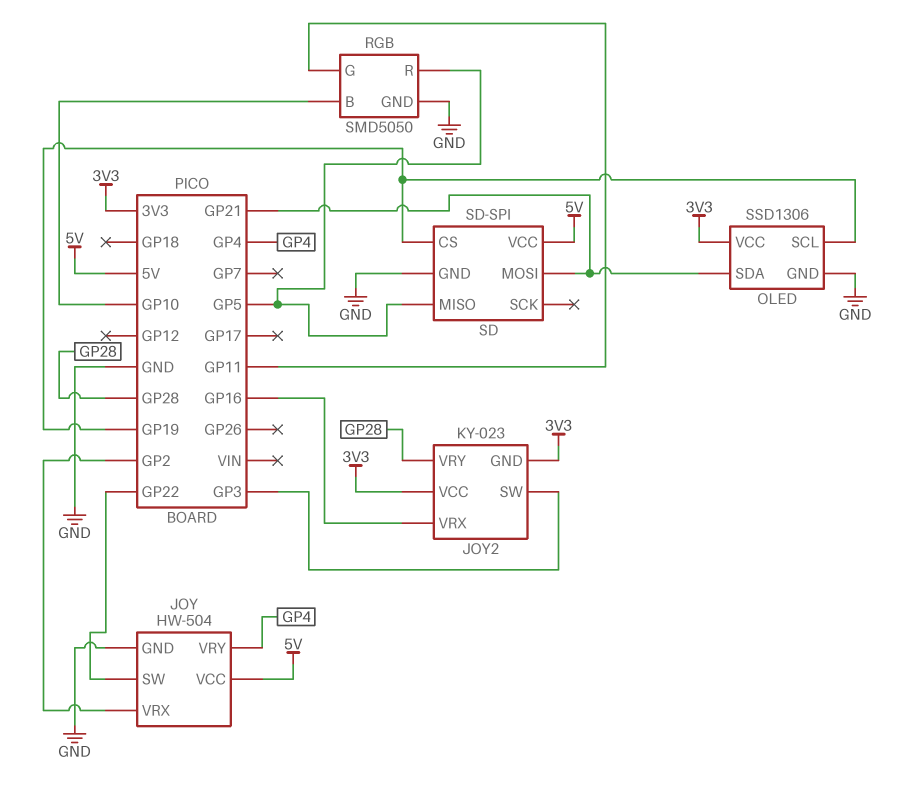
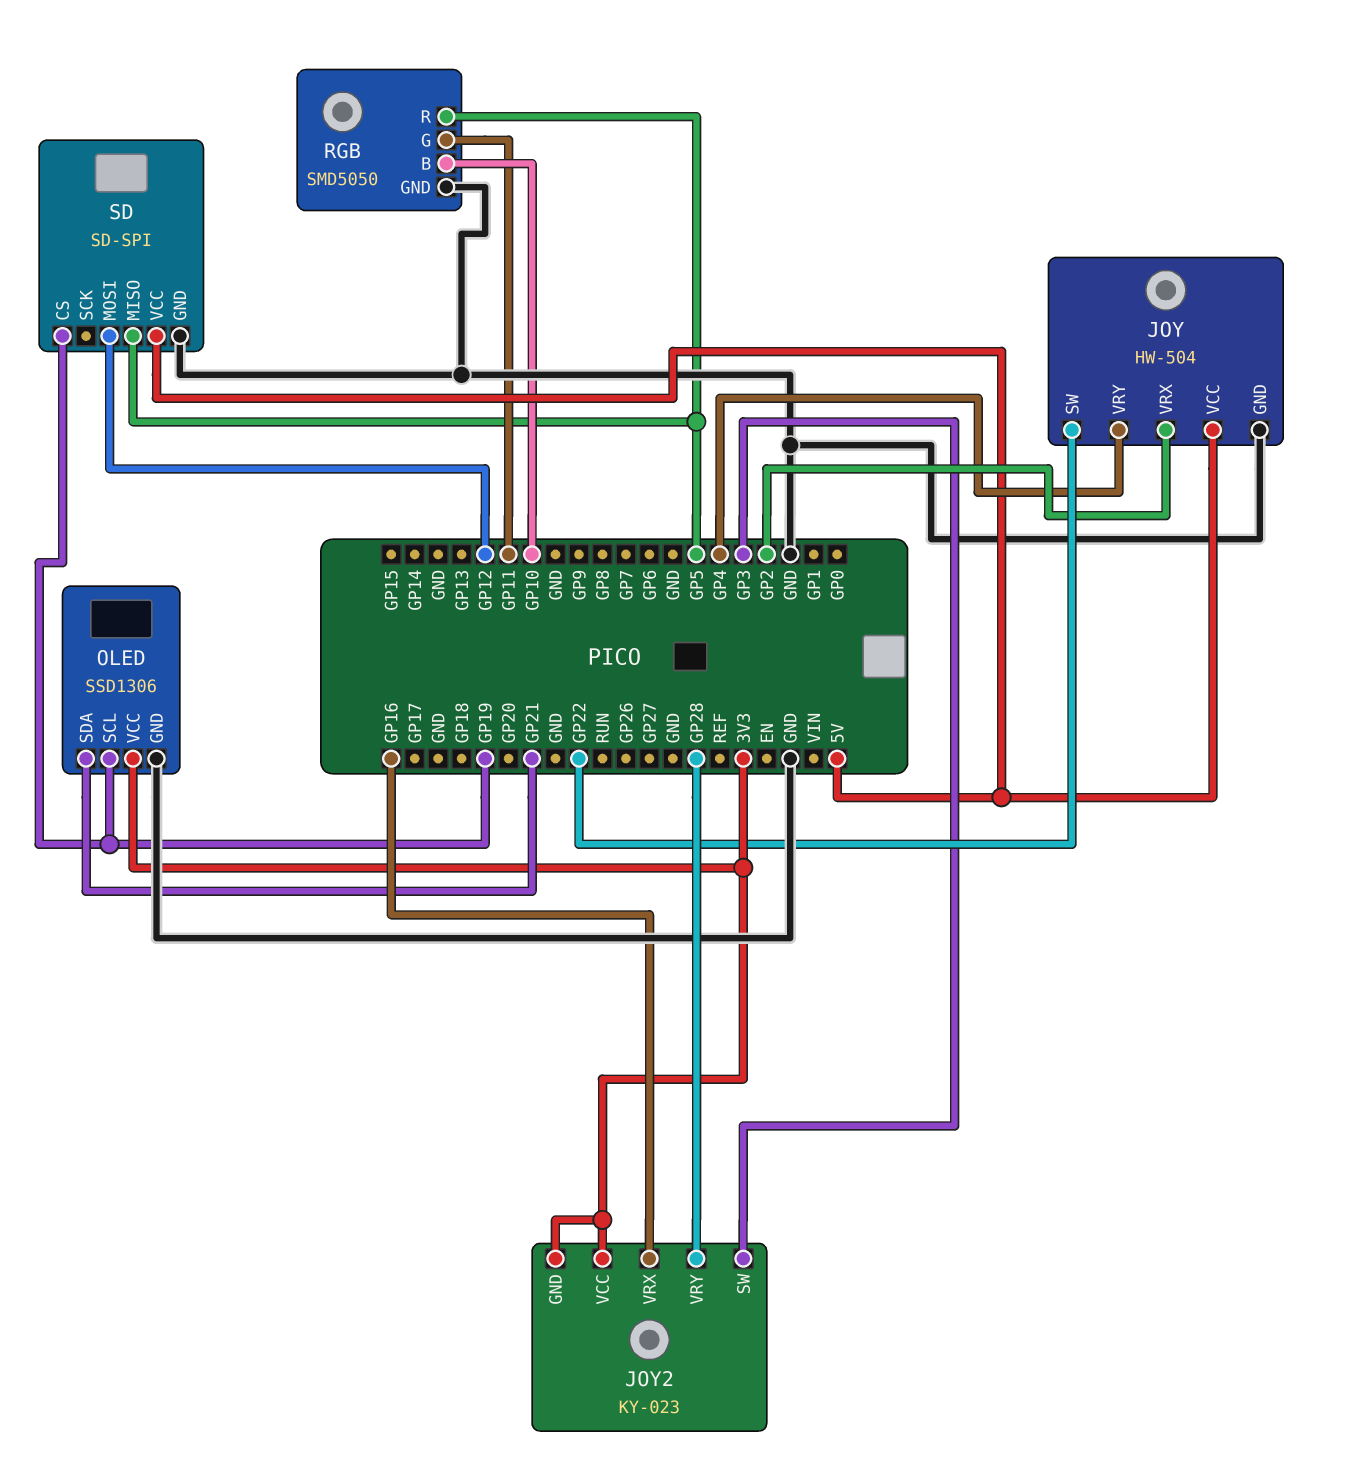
SD pin MOSI: GP21 -> GP12

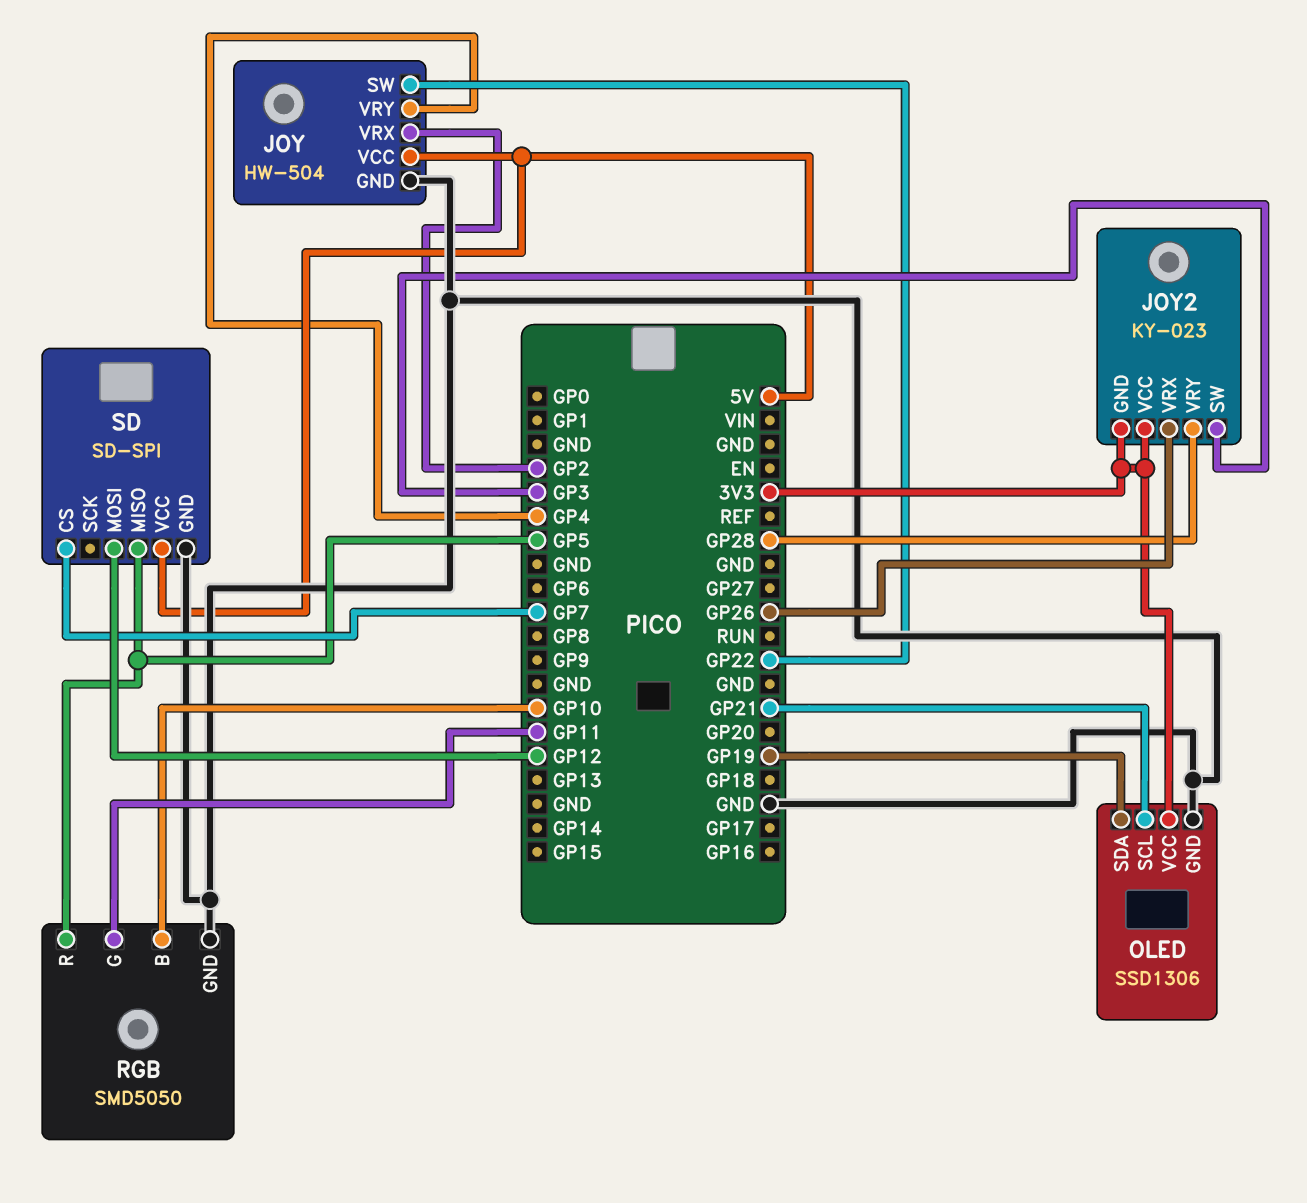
JOY2 pin VRX: GP16 -> GP26
OLED pin SCL: GP19 -> GP21
OLED pin SDA: GP21 -> GP19
SD pin CS: GP19 -> GP7

